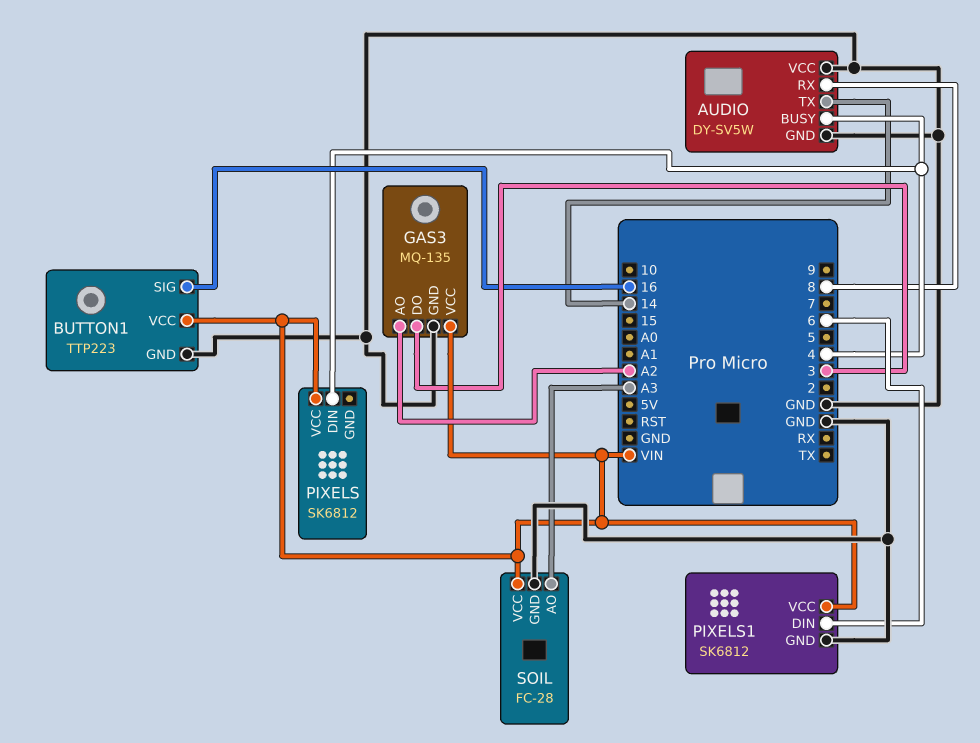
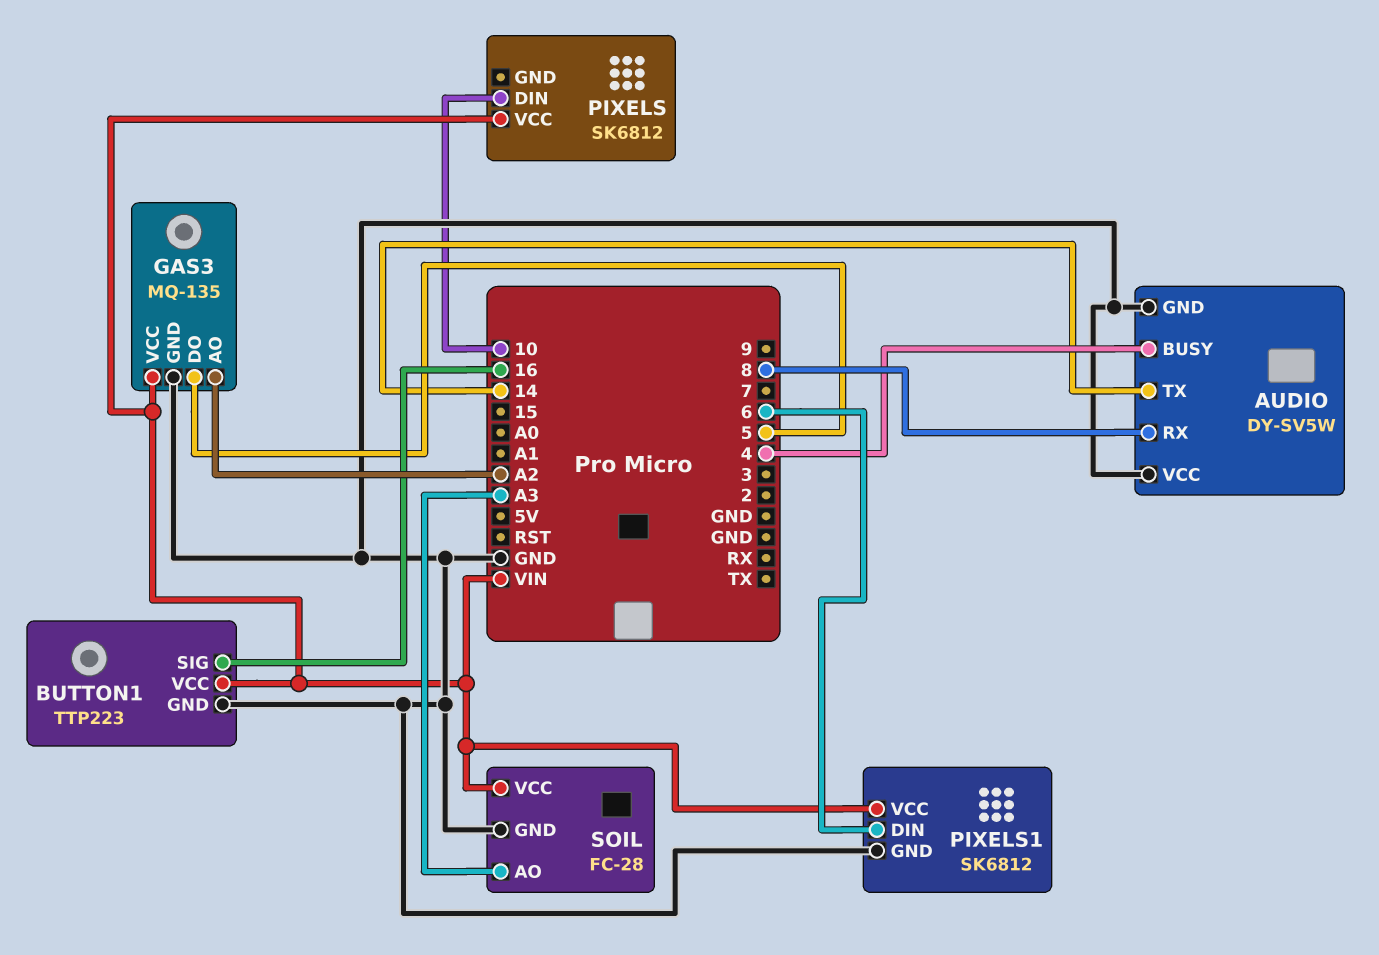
GAS3 pin DO: 3 -> 5
PIXELS pin DIN: 4 -> 10

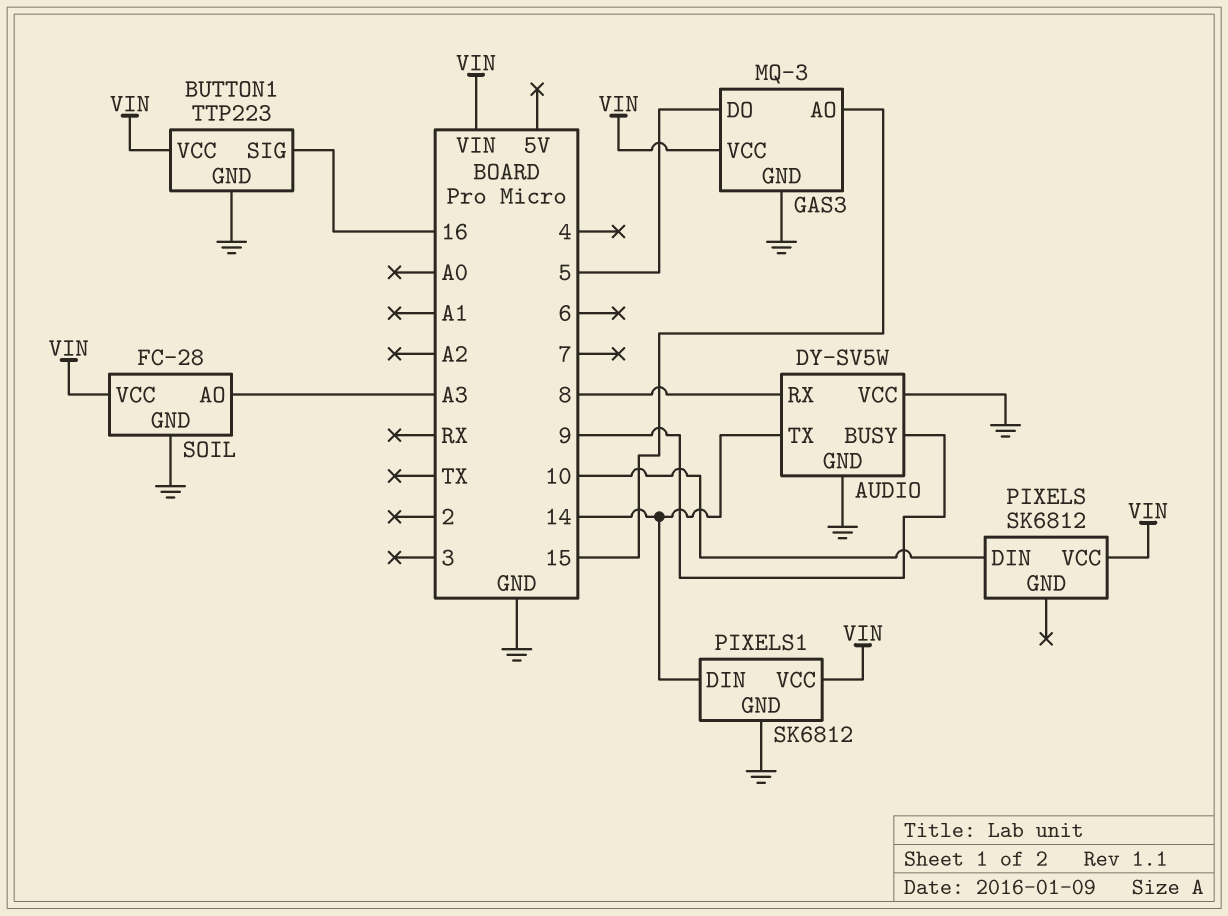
AUDIO pin BUSY: 4 -> 9
GAS3: MQ-135 -> MQ-3
GAS3 pin AO: A2 -> 15
PIXELS1 pin DIN: 6 -> 14

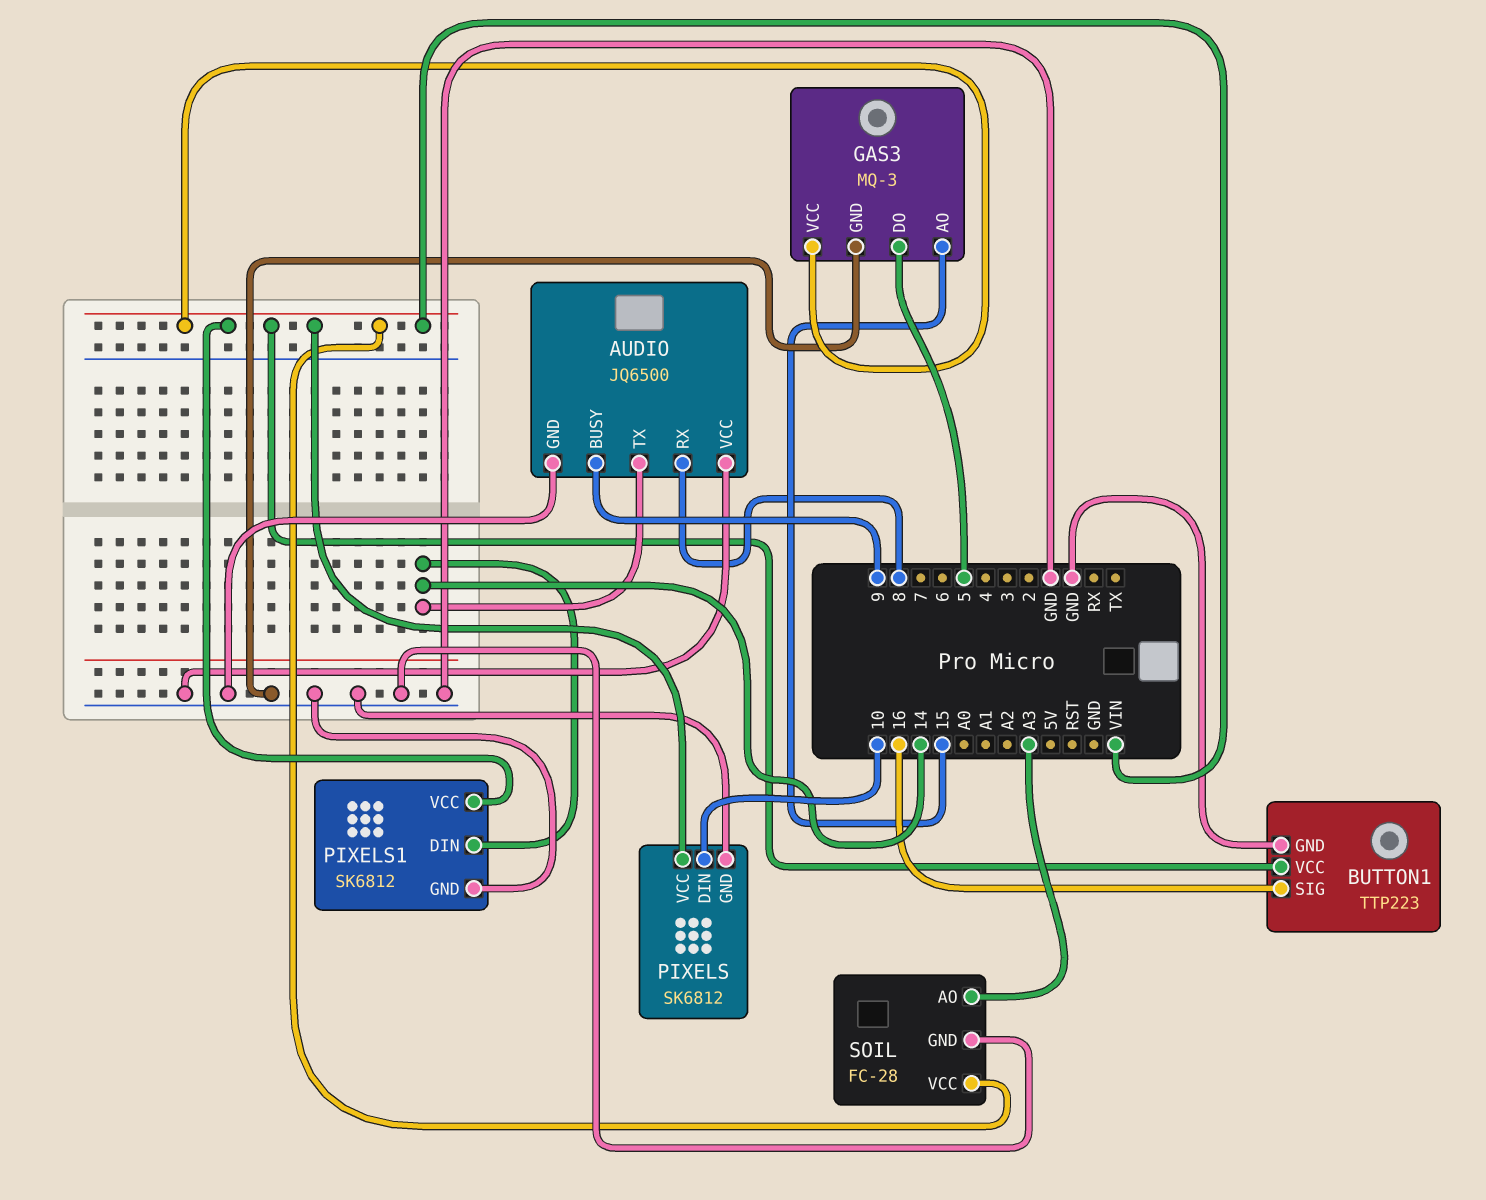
AUDIO: DY-SV5W -> JQ6500
PIXELS pin GND: none -> GND

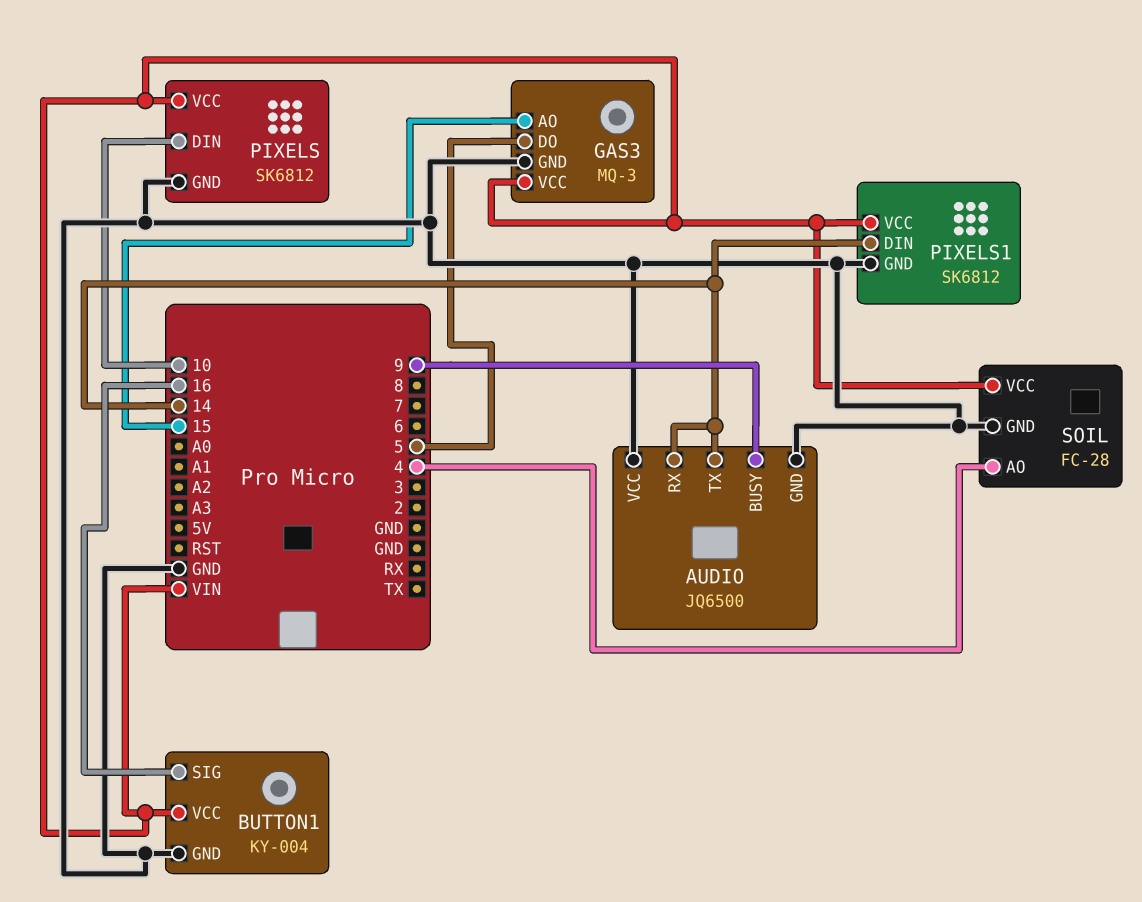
AUDIO pin RX: 8 -> 14
BUTTON1: TTP223 -> KY-004
SOIL pin AO: A3 -> 4

